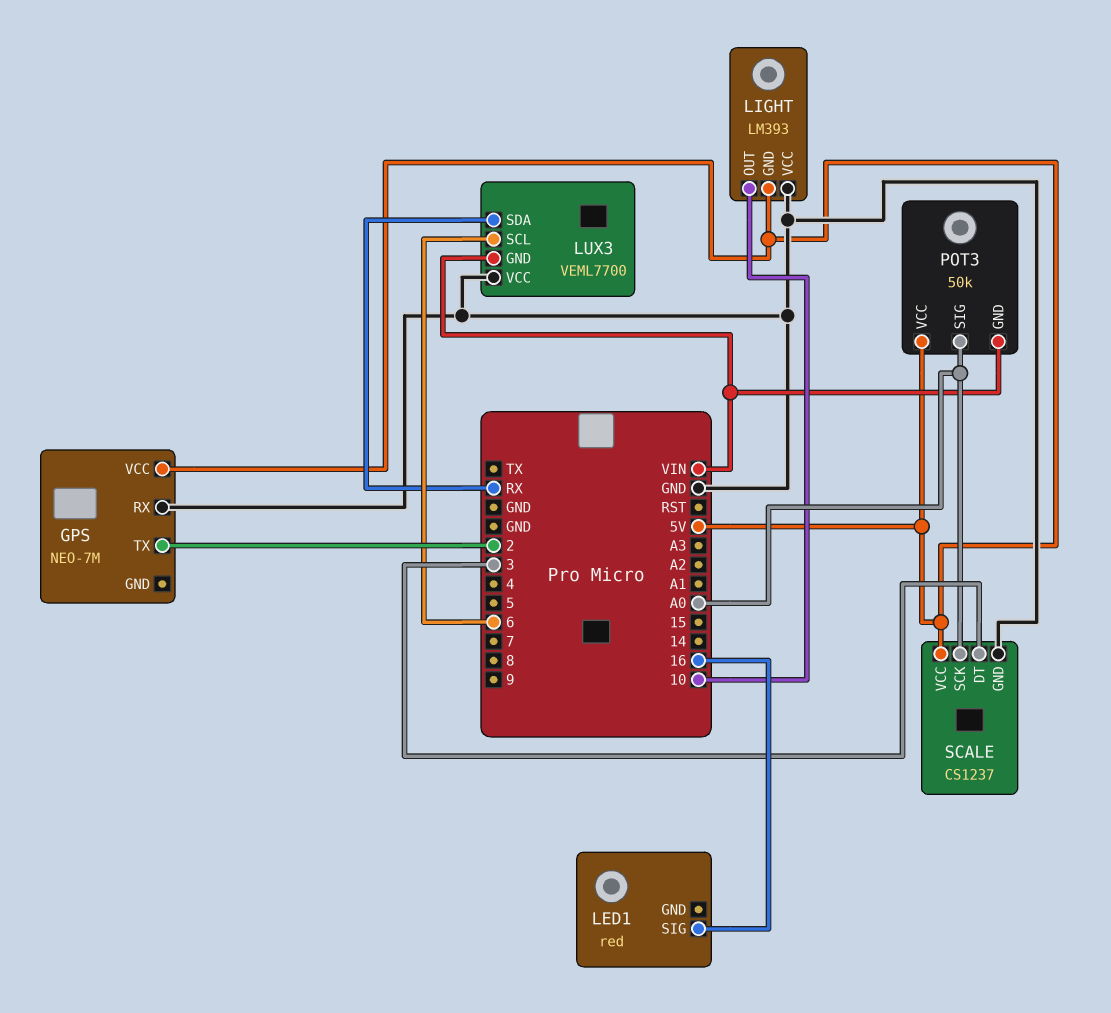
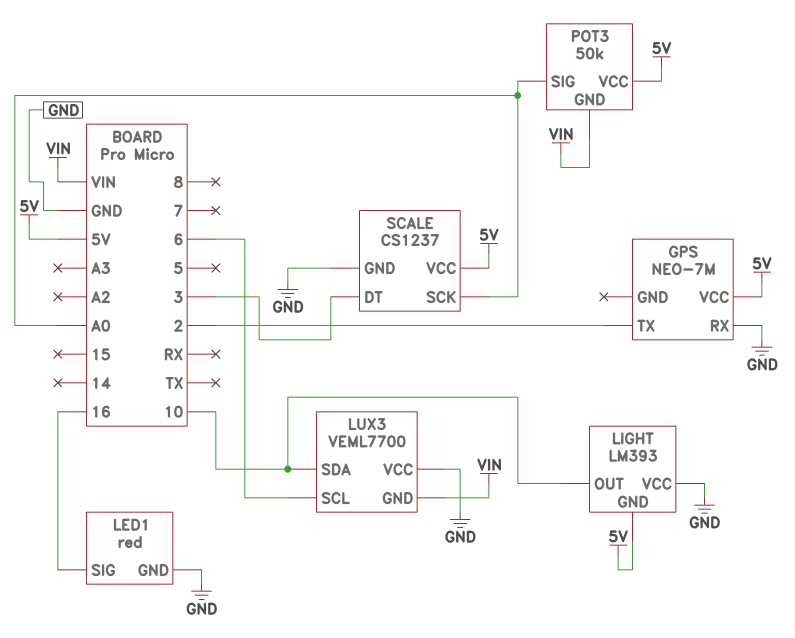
LED1 pin GND: none -> GND
LUX3 pin SDA: RX -> 10

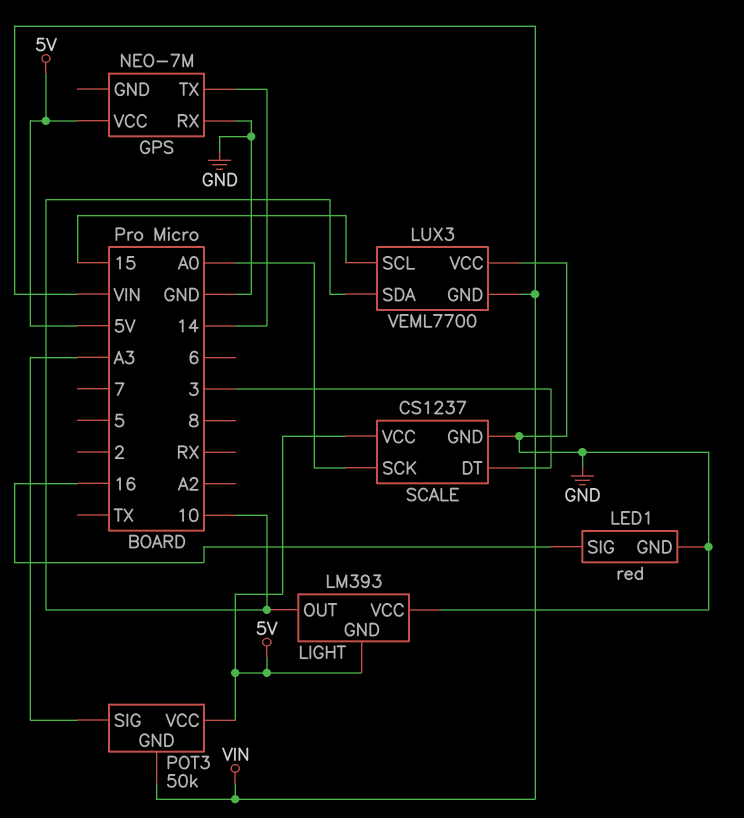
GPS pin TX: 2 -> 14
LUX3 pin SCL: 6 -> 15
POT3 pin SIG: A0 -> A3

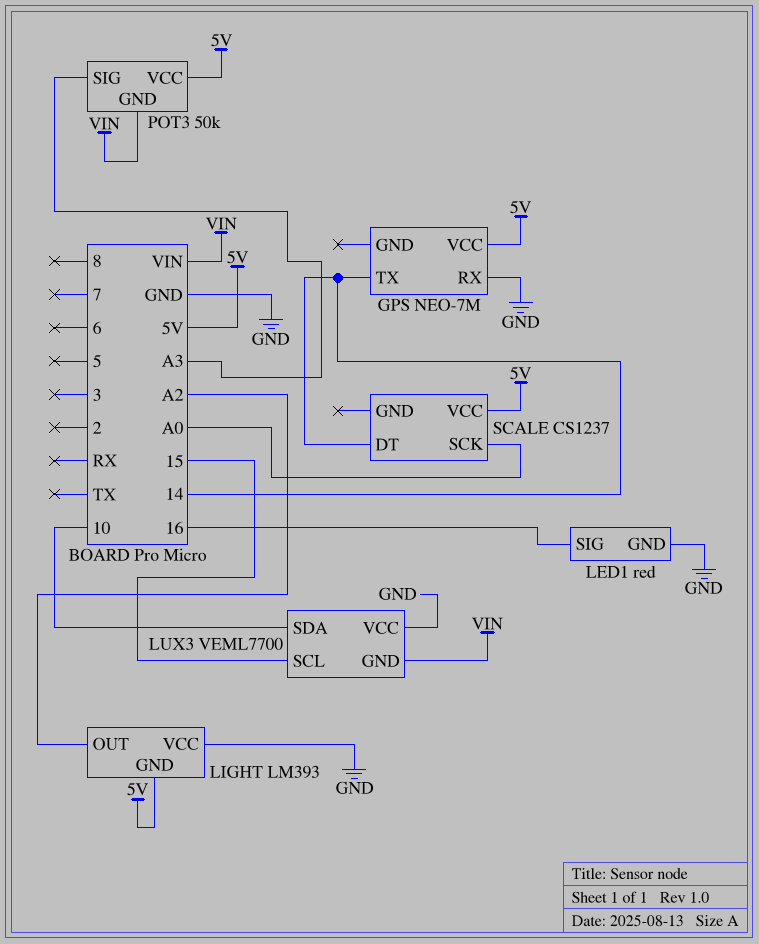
LIGHT pin OUT: 10 -> A2
SCALE pin DT: 3 -> 14
SCALE pin GND: GND -> none

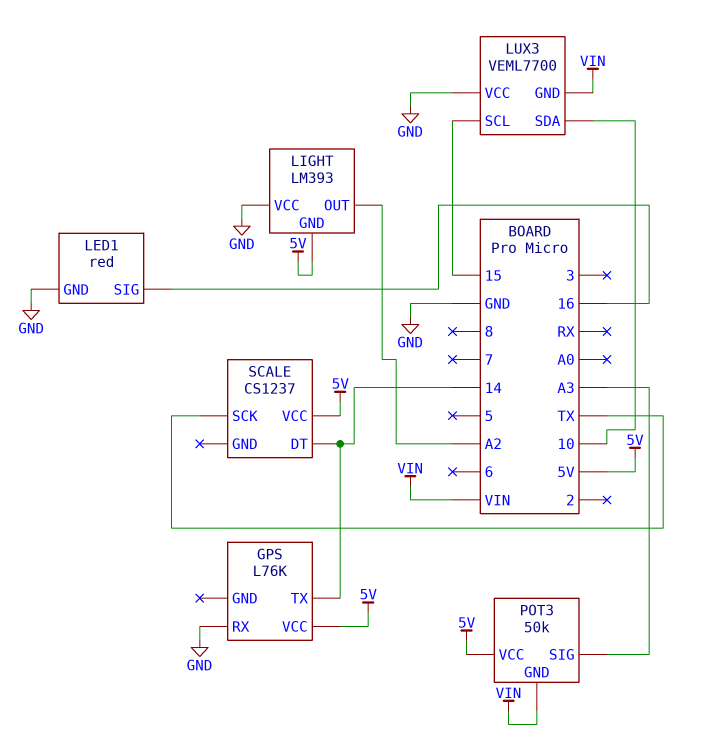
GPS: NEO-7M -> L76K
SCALE pin SCK: A0 -> TX

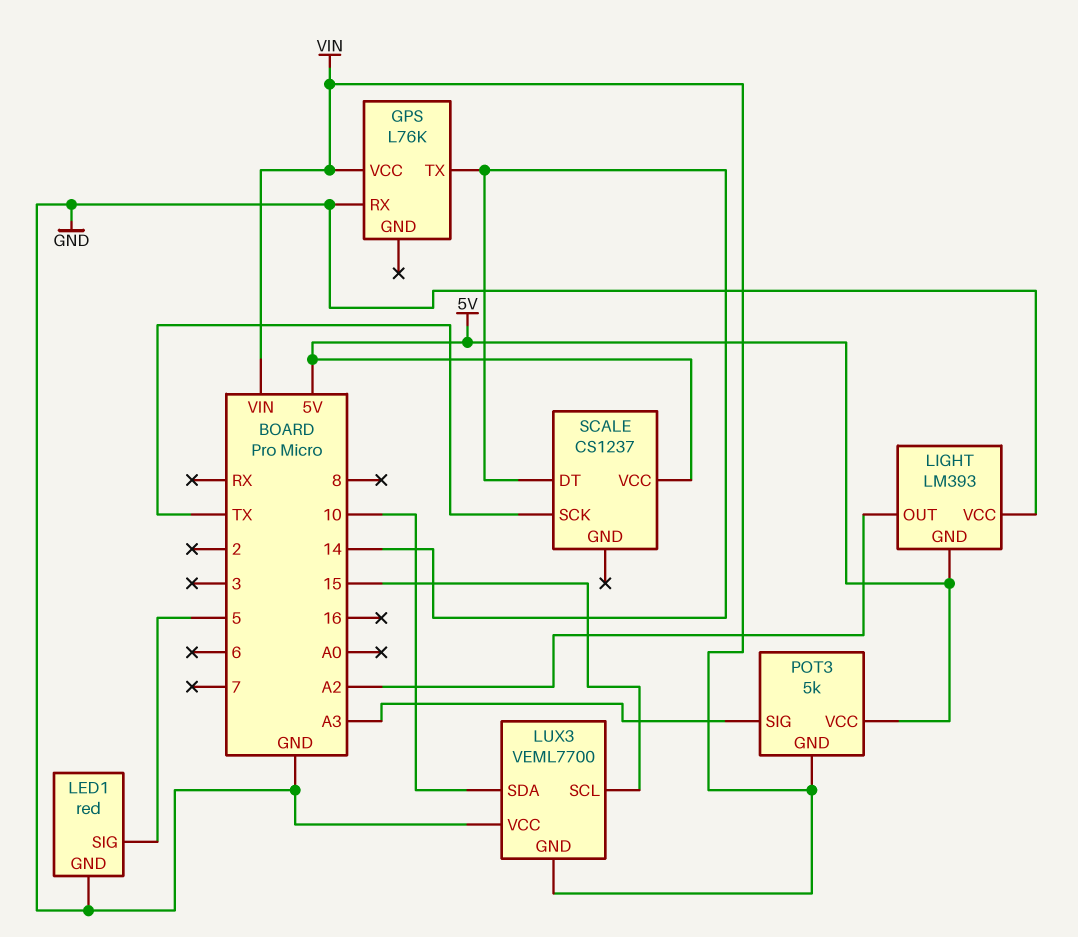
GPS pin VCC: 5V -> VIN
LED1 pin SIG: 16 -> 5
POT3: 50k -> 5k

